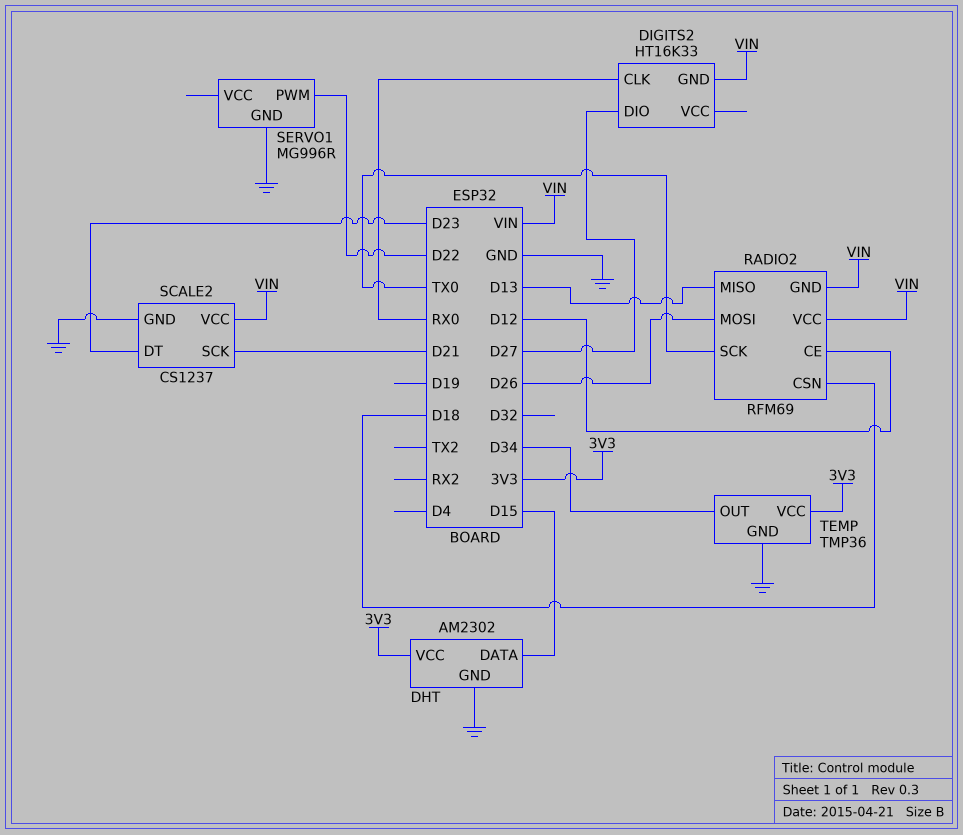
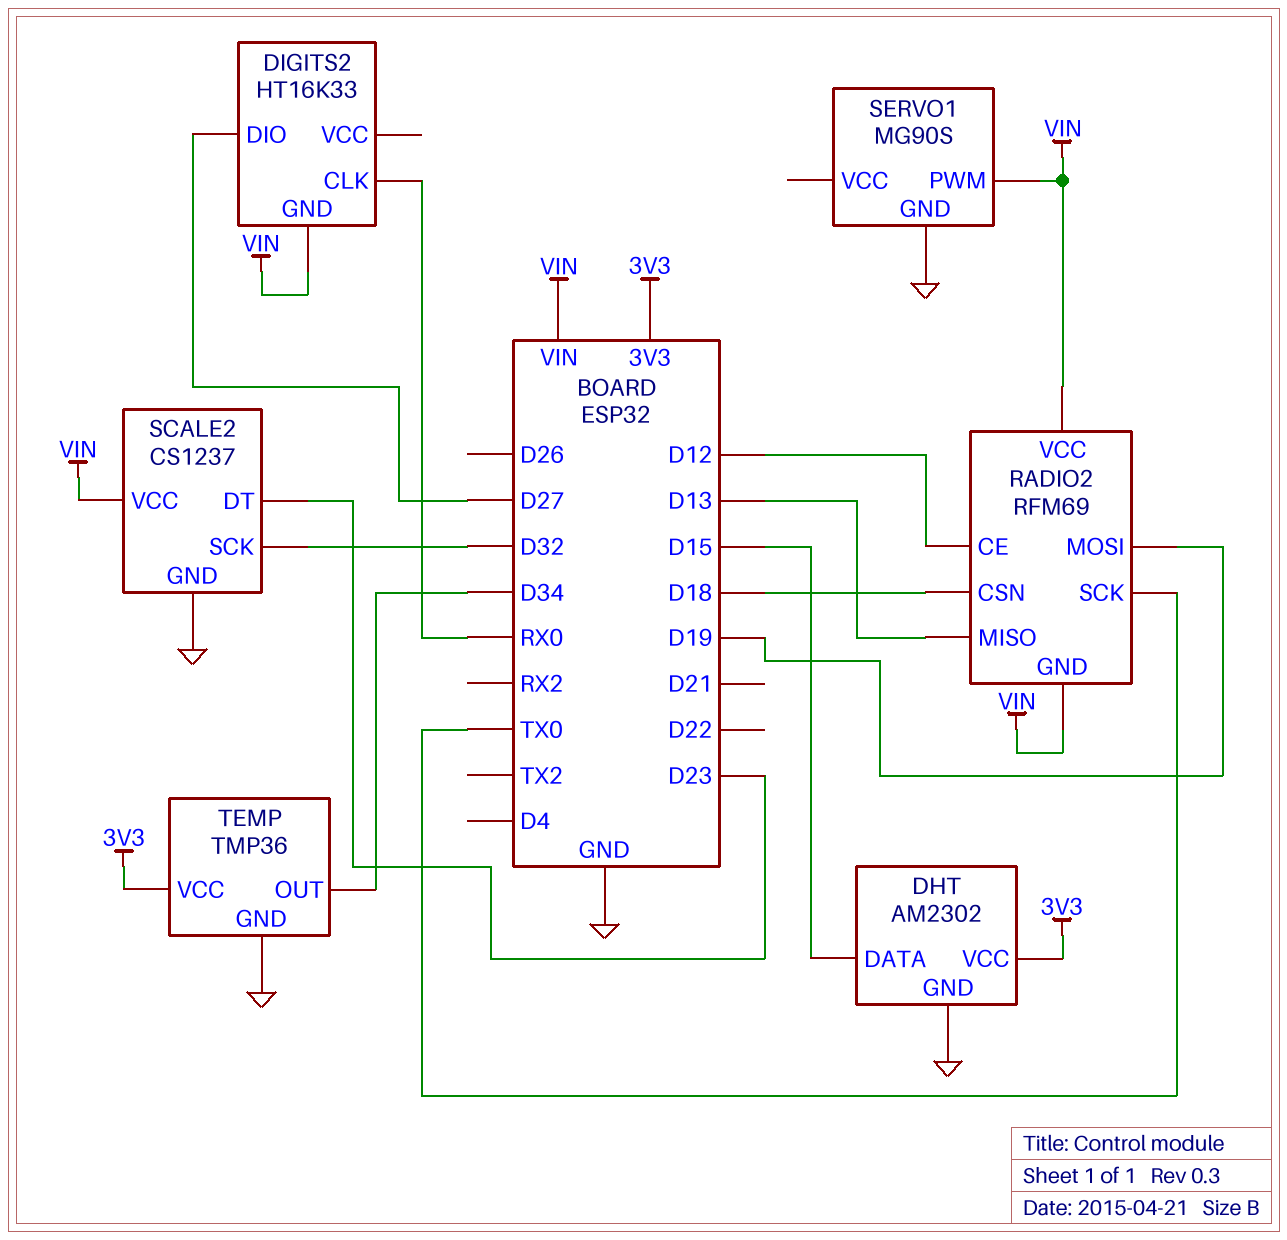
RADIO2 pin MOSI: D26 -> D19
SCALE2 pin SCK: D21 -> D32
SERVO1: MG996R -> MG90S
SERVO1 pin PWM: D22 -> VIN

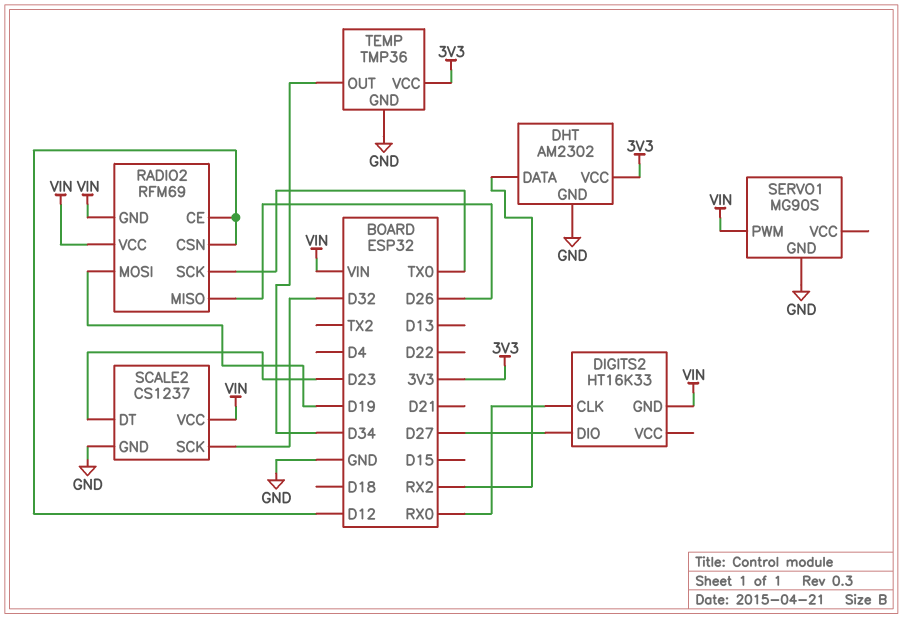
DHT pin DATA: D15 -> RX2
RADIO2 pin CSN: D18 -> D12
RADIO2 pin MISO: D13 -> D26

